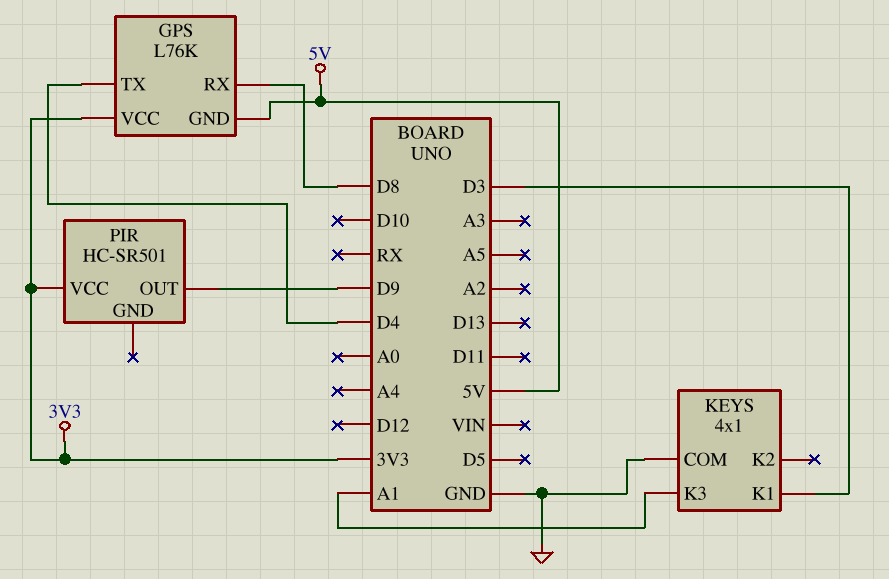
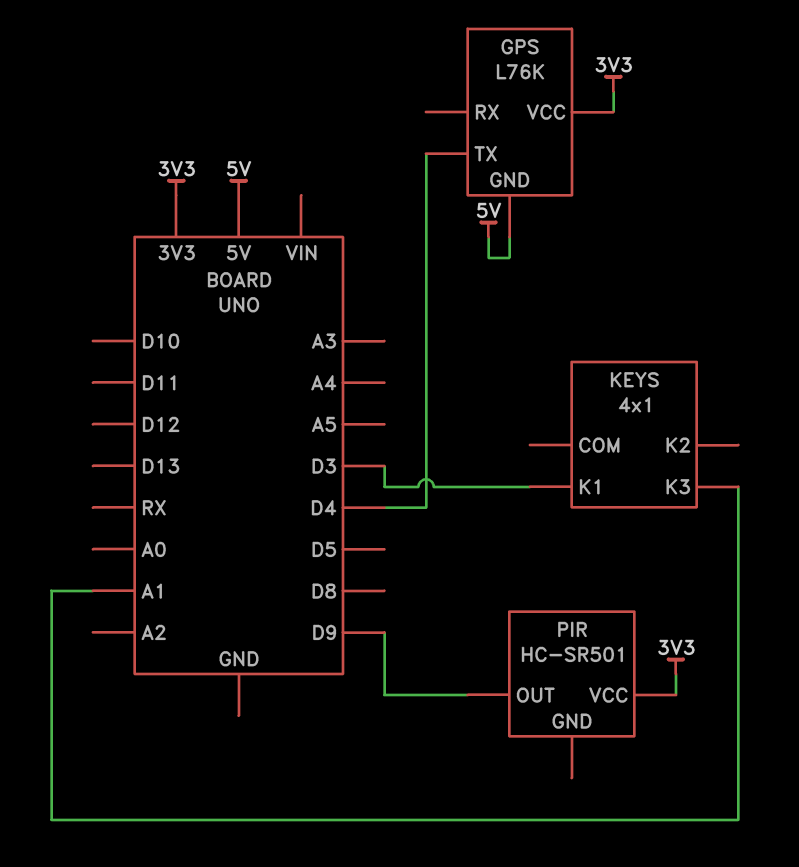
GPS pin RX: D8 -> none
KEYS pin COM: GND -> none

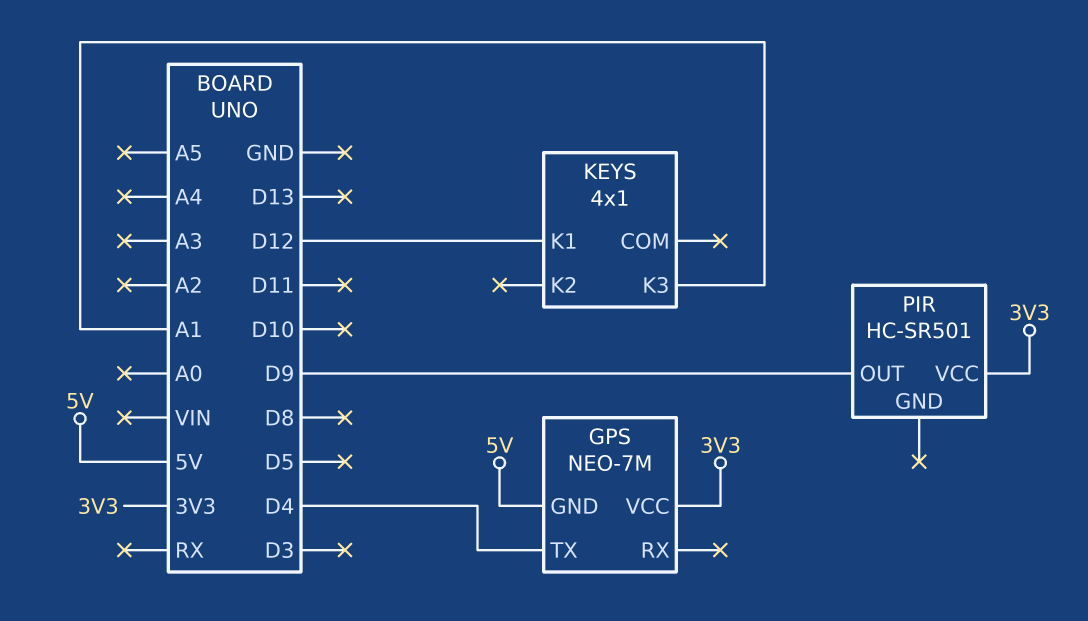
GPS: L76K -> NEO-7M
KEYS pin K1: D3 -> D12

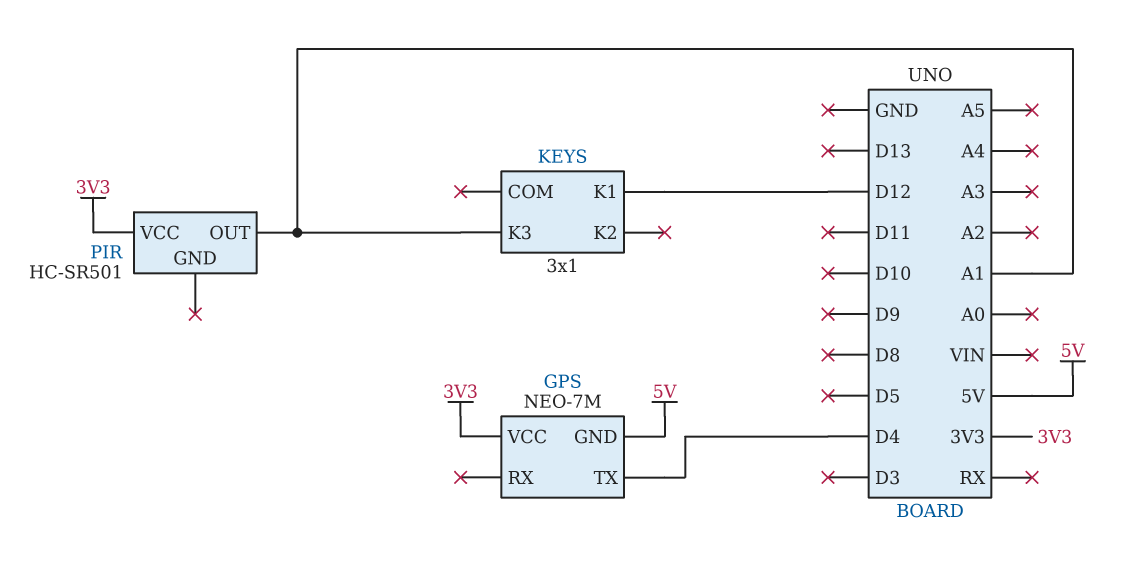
KEYS: 4x1 -> 3x1
PIR pin OUT: D9 -> A1

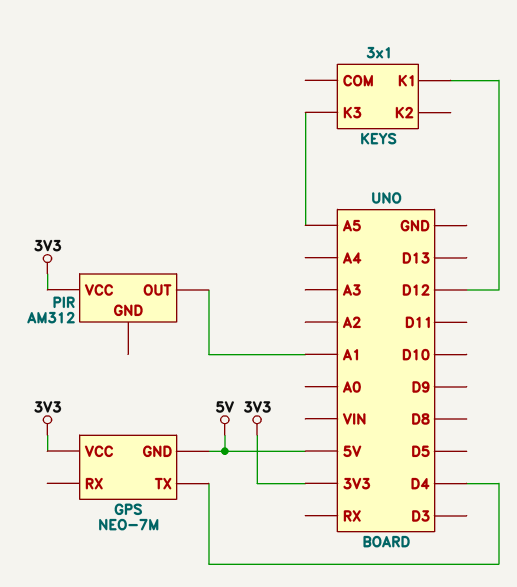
KEYS pin K3: A1 -> A5
PIR: HC-SR501 -> AM312

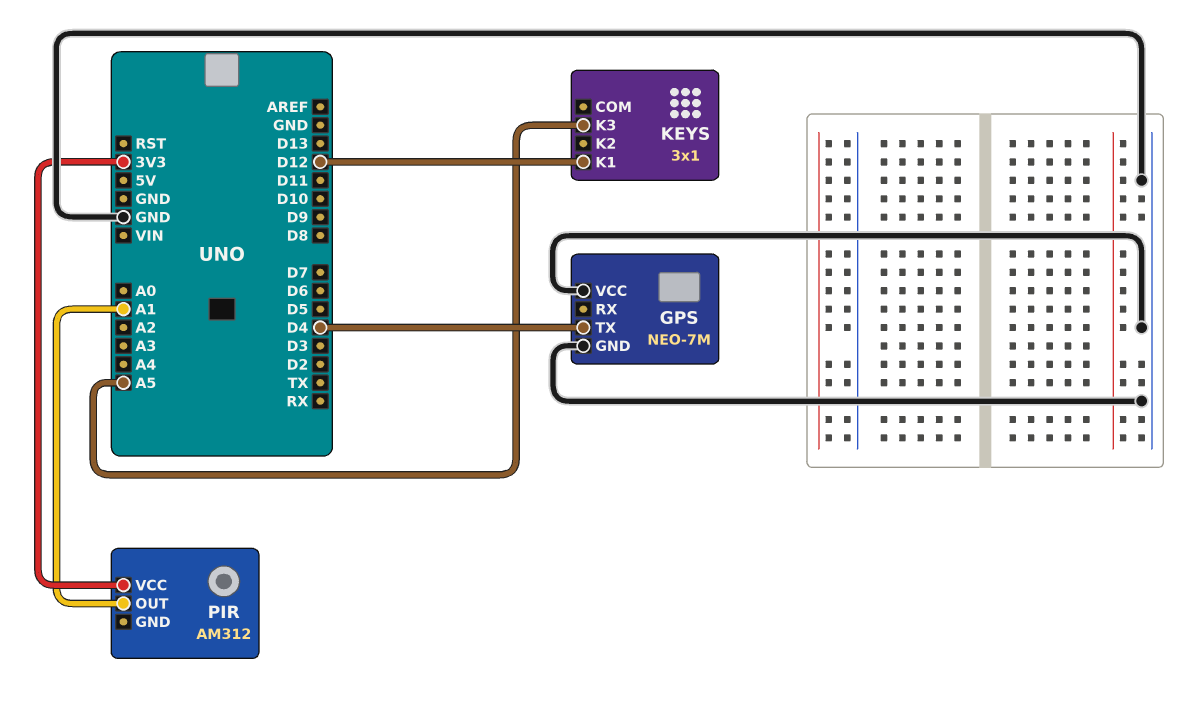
GPS pin GND: 5V -> GND
GPS pin VCC: 3V3 -> GND

